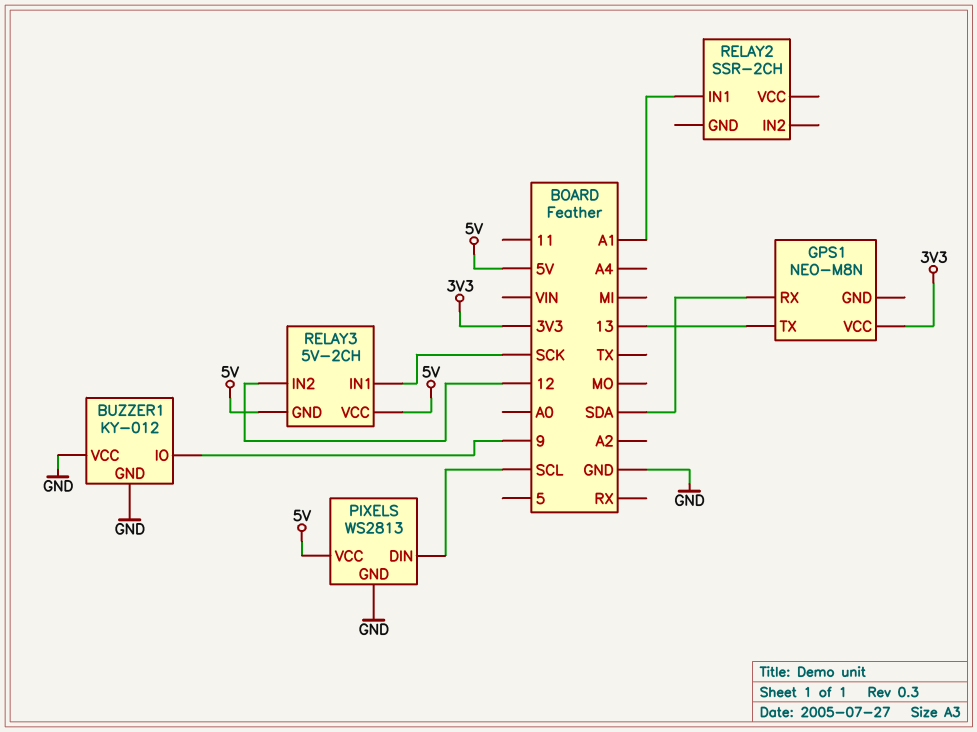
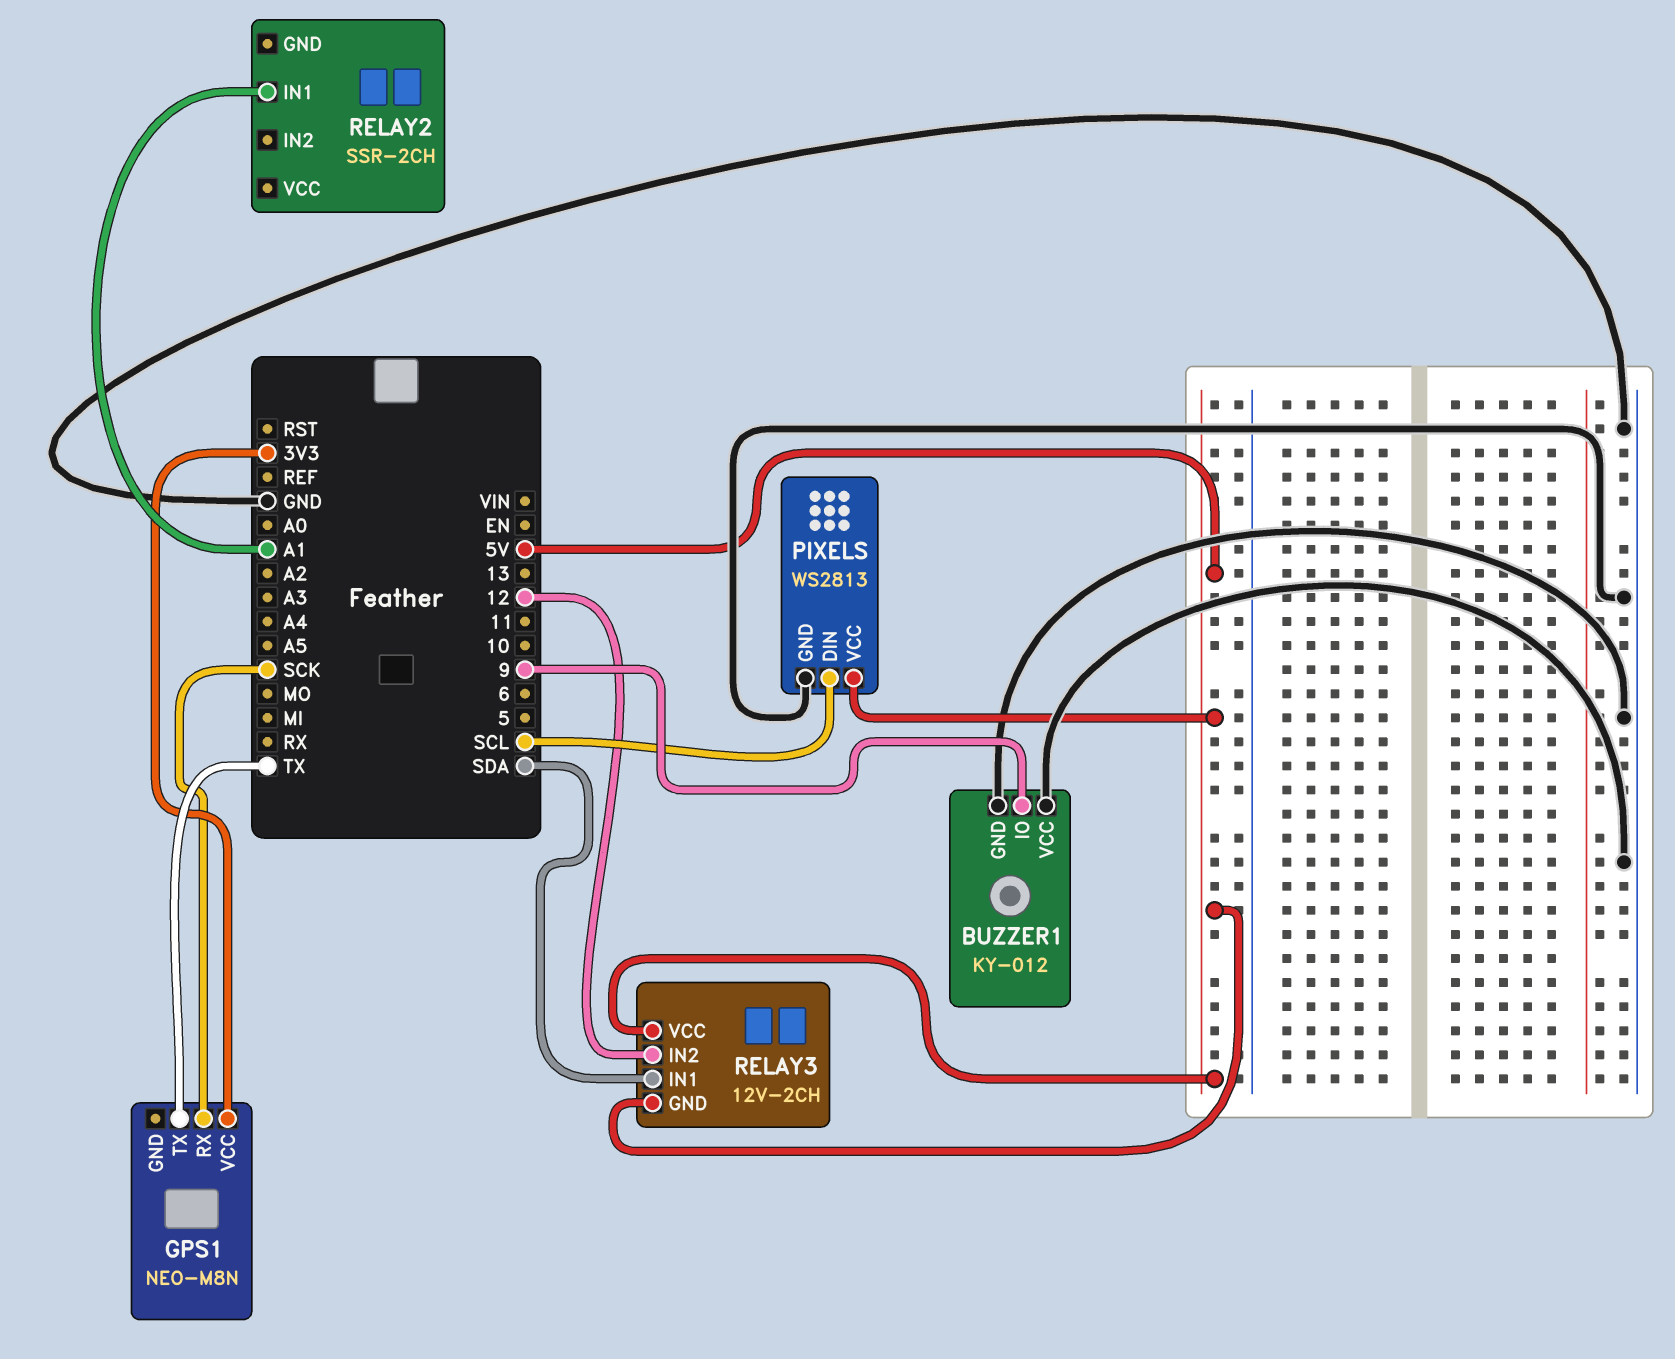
GPS1 pin RX: SDA -> SCK
GPS1 pin TX: 13 -> TX
RELAY3: 5V-2CH -> 12V-2CH
RELAY3 pin IN1: SCK -> SDA

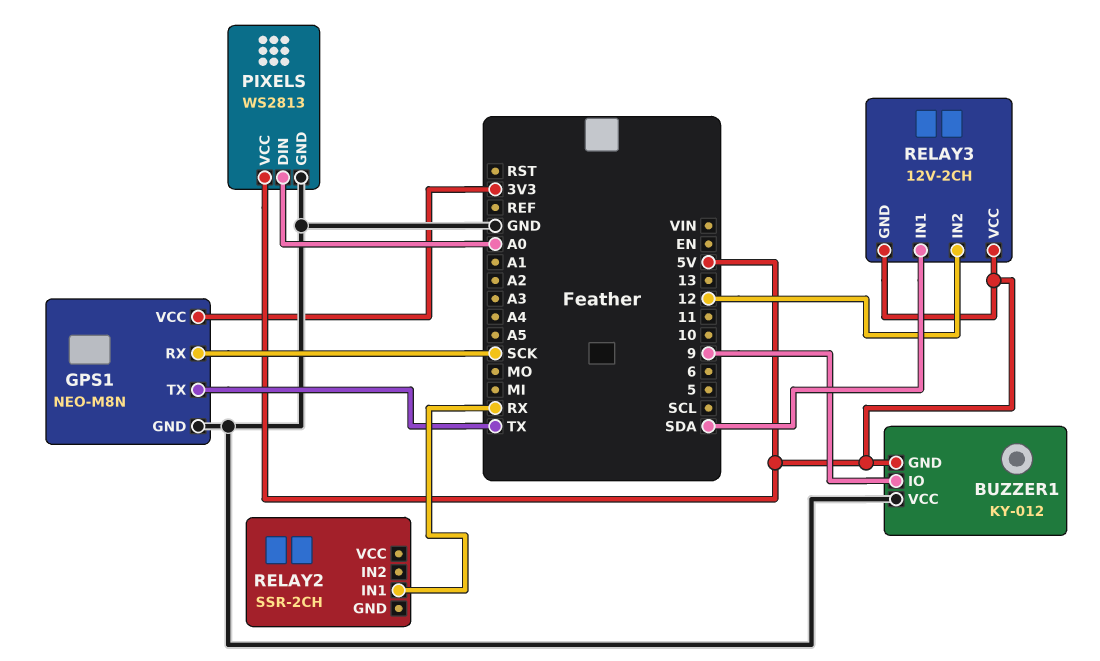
BUZZER1 pin GND: GND -> 5V
GPS1 pin GND: none -> GND
PIXELS pin DIN: SCL -> A0
RELAY2 pin IN1: A1 -> RX

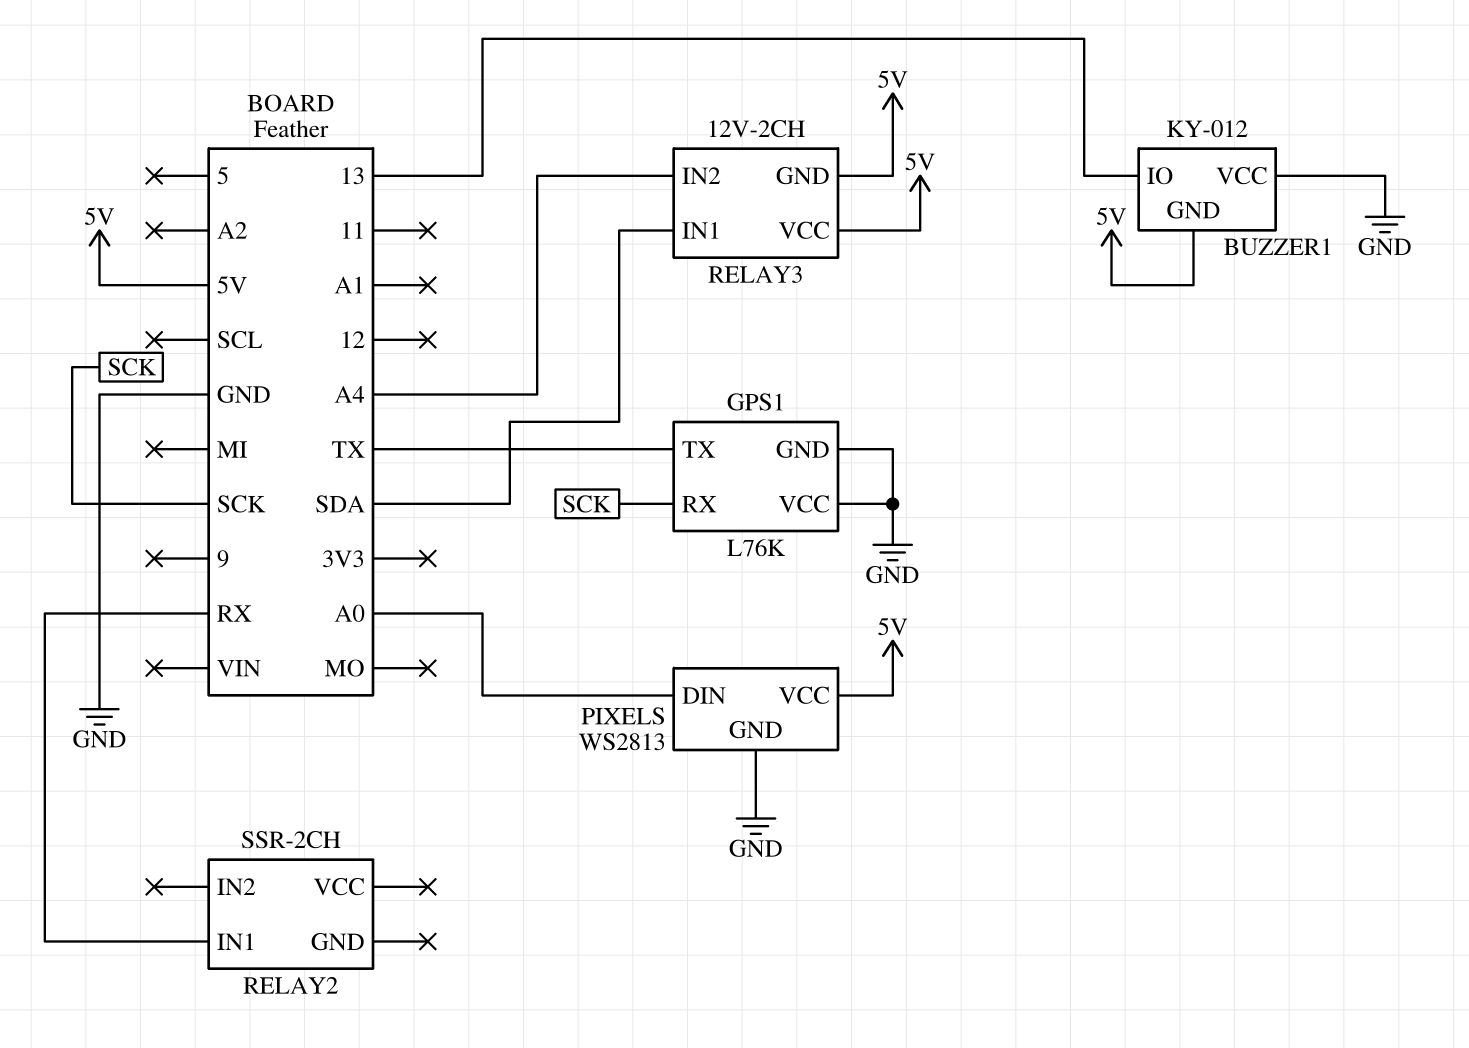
BUZZER1 pin IO: 9 -> 13
GPS1: NEO-M8N -> L76K
GPS1 pin VCC: 3V3 -> GND
RELAY3 pin IN2: 12 -> A4

